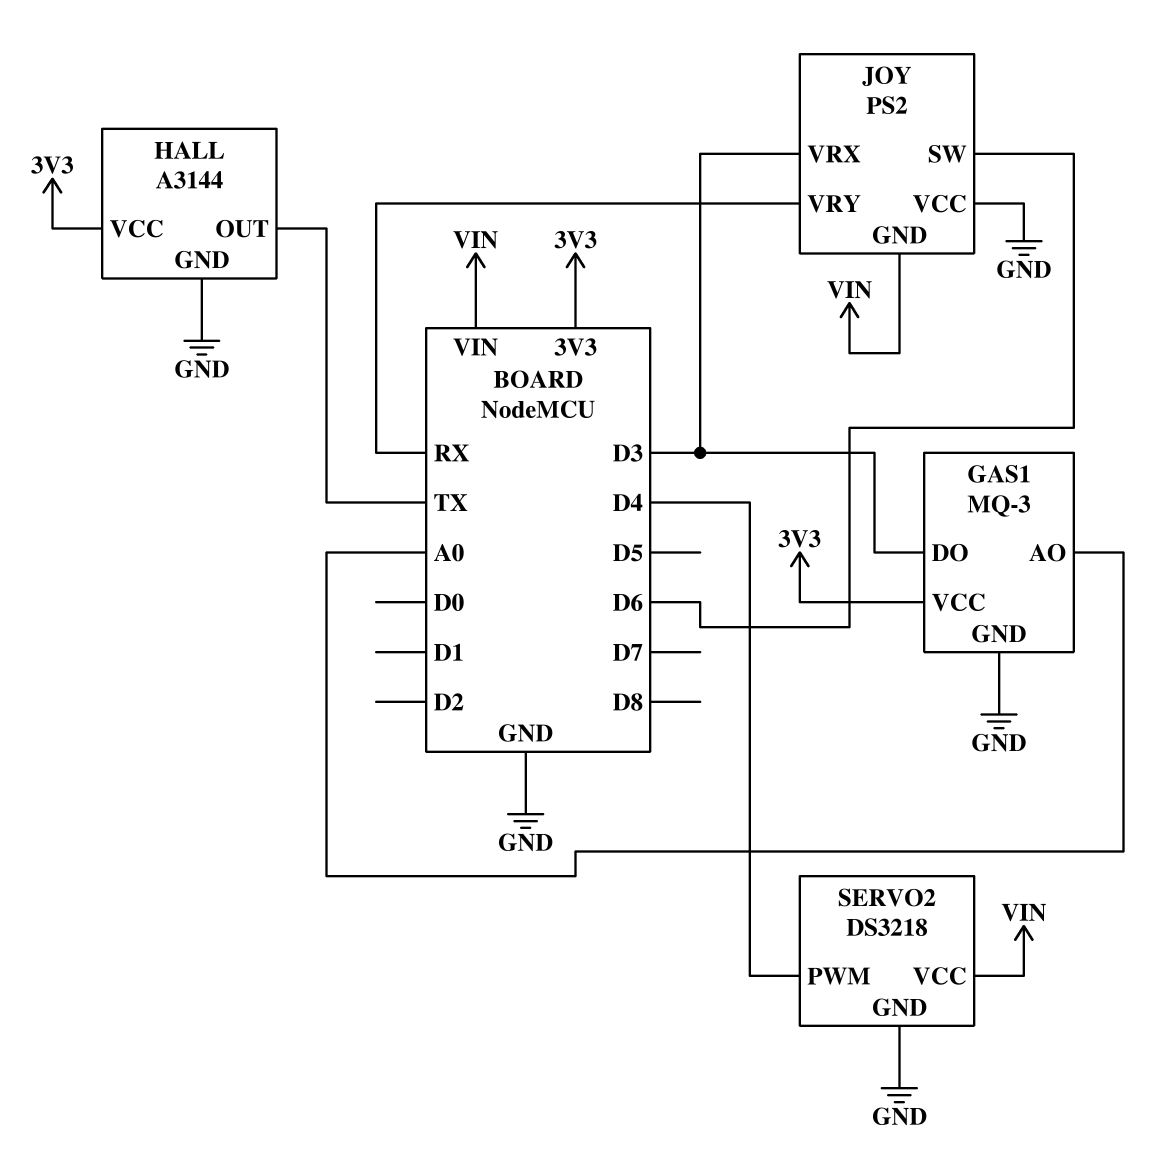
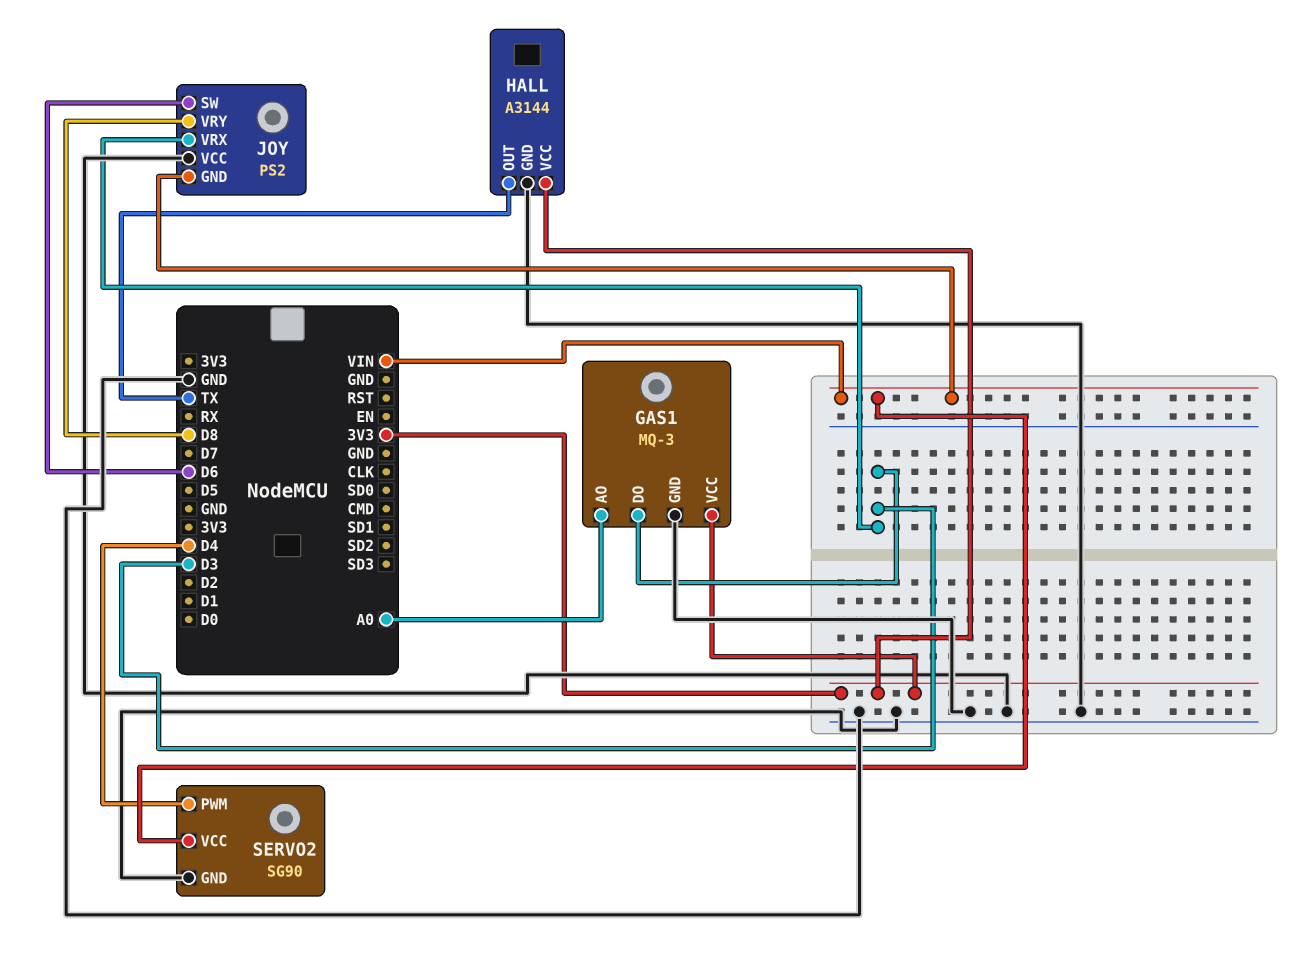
JOY pin VRY: RX -> D8
SERVO2: DS3218 -> SG90

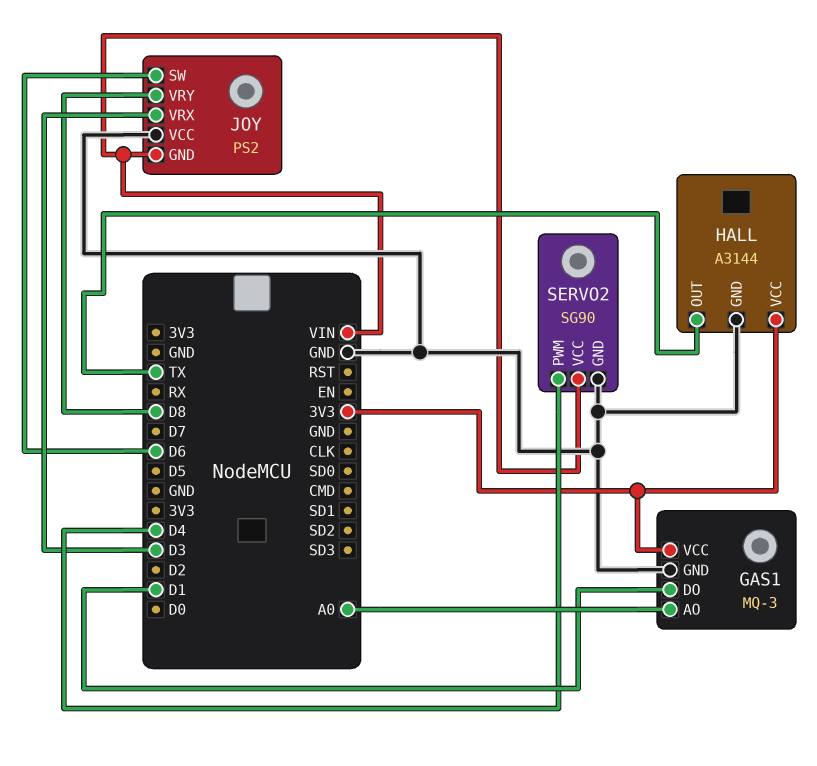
GAS1 pin DO: D3 -> D1

